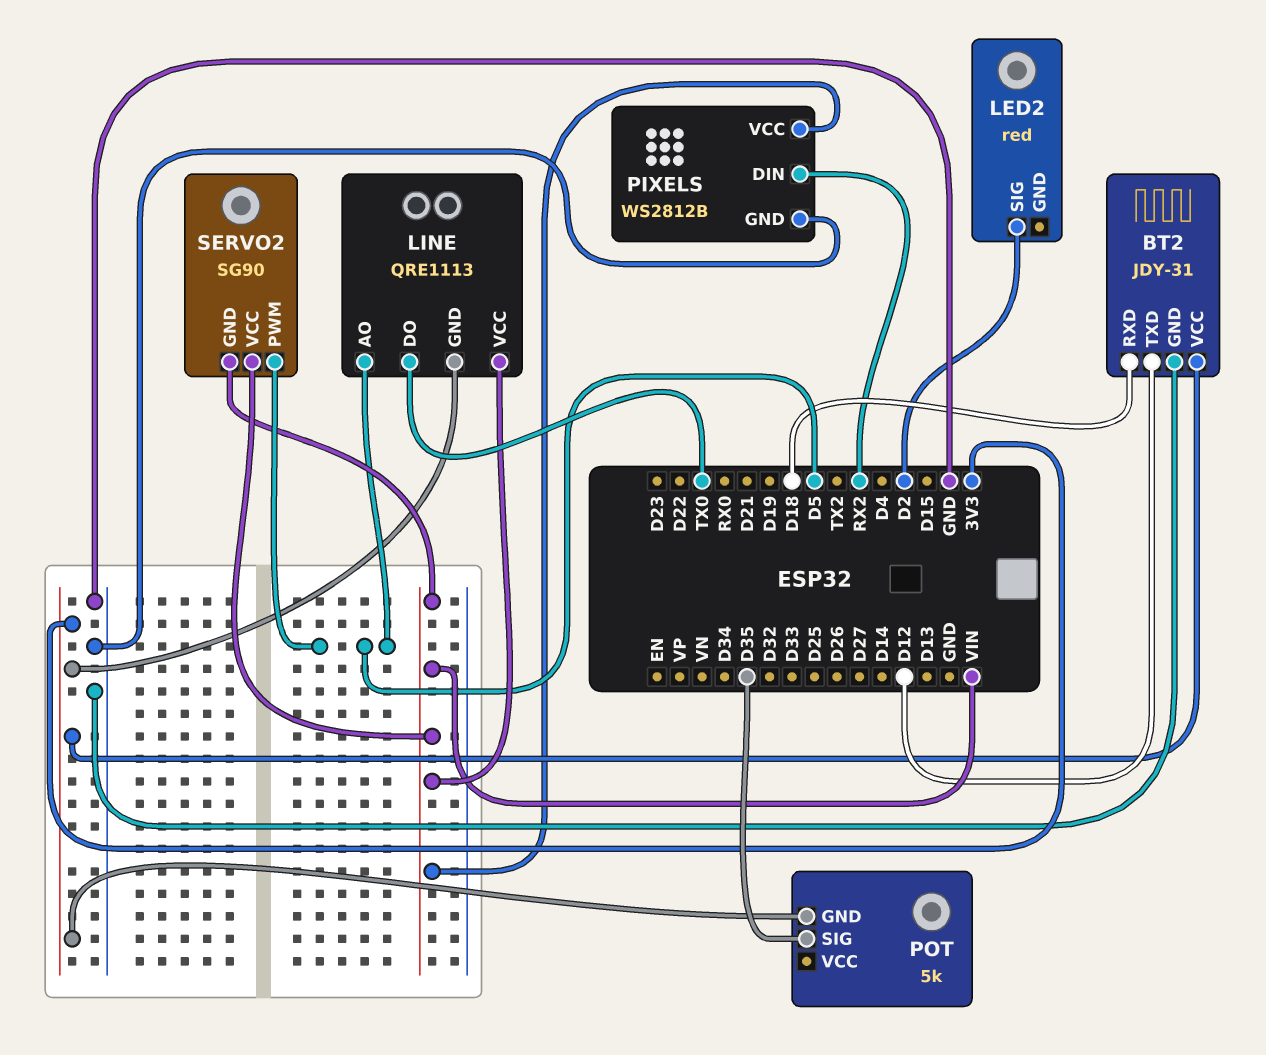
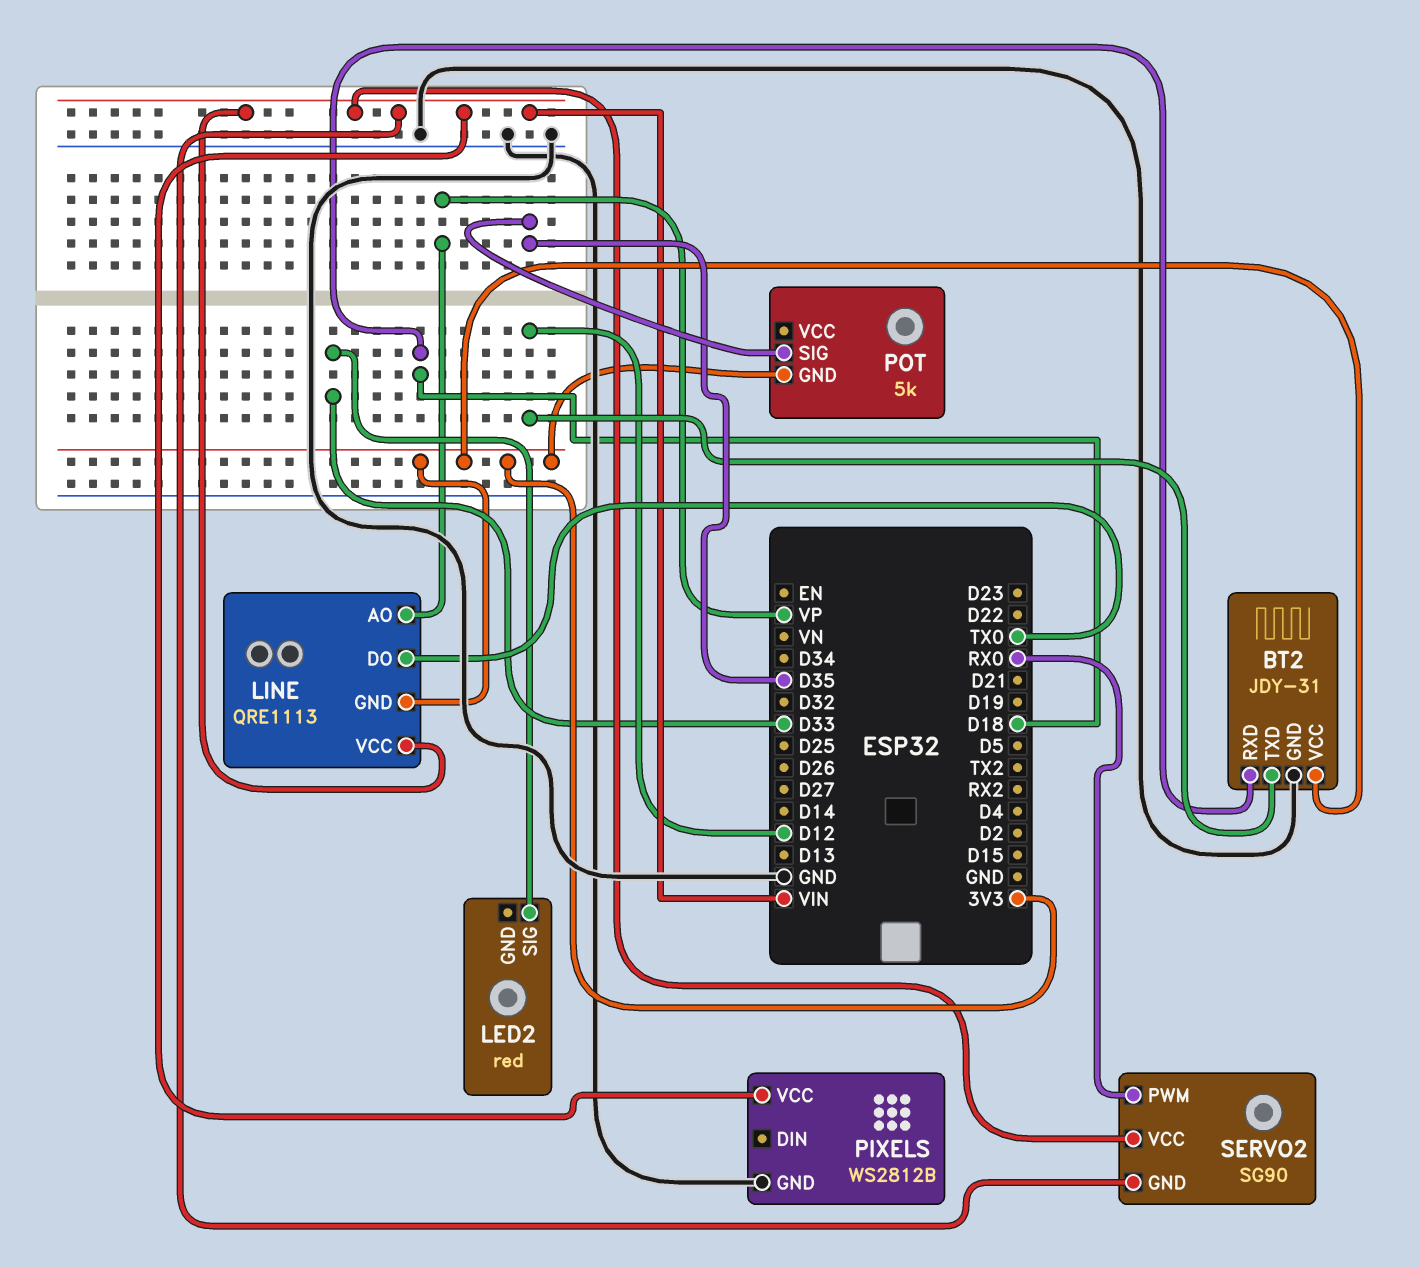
LED2 pin SIG: D2 -> D33
LINE pin AO: D5 -> VP
PIXELS pin DIN: RX2 -> none
SERVO2 pin PWM: D5 -> RX0

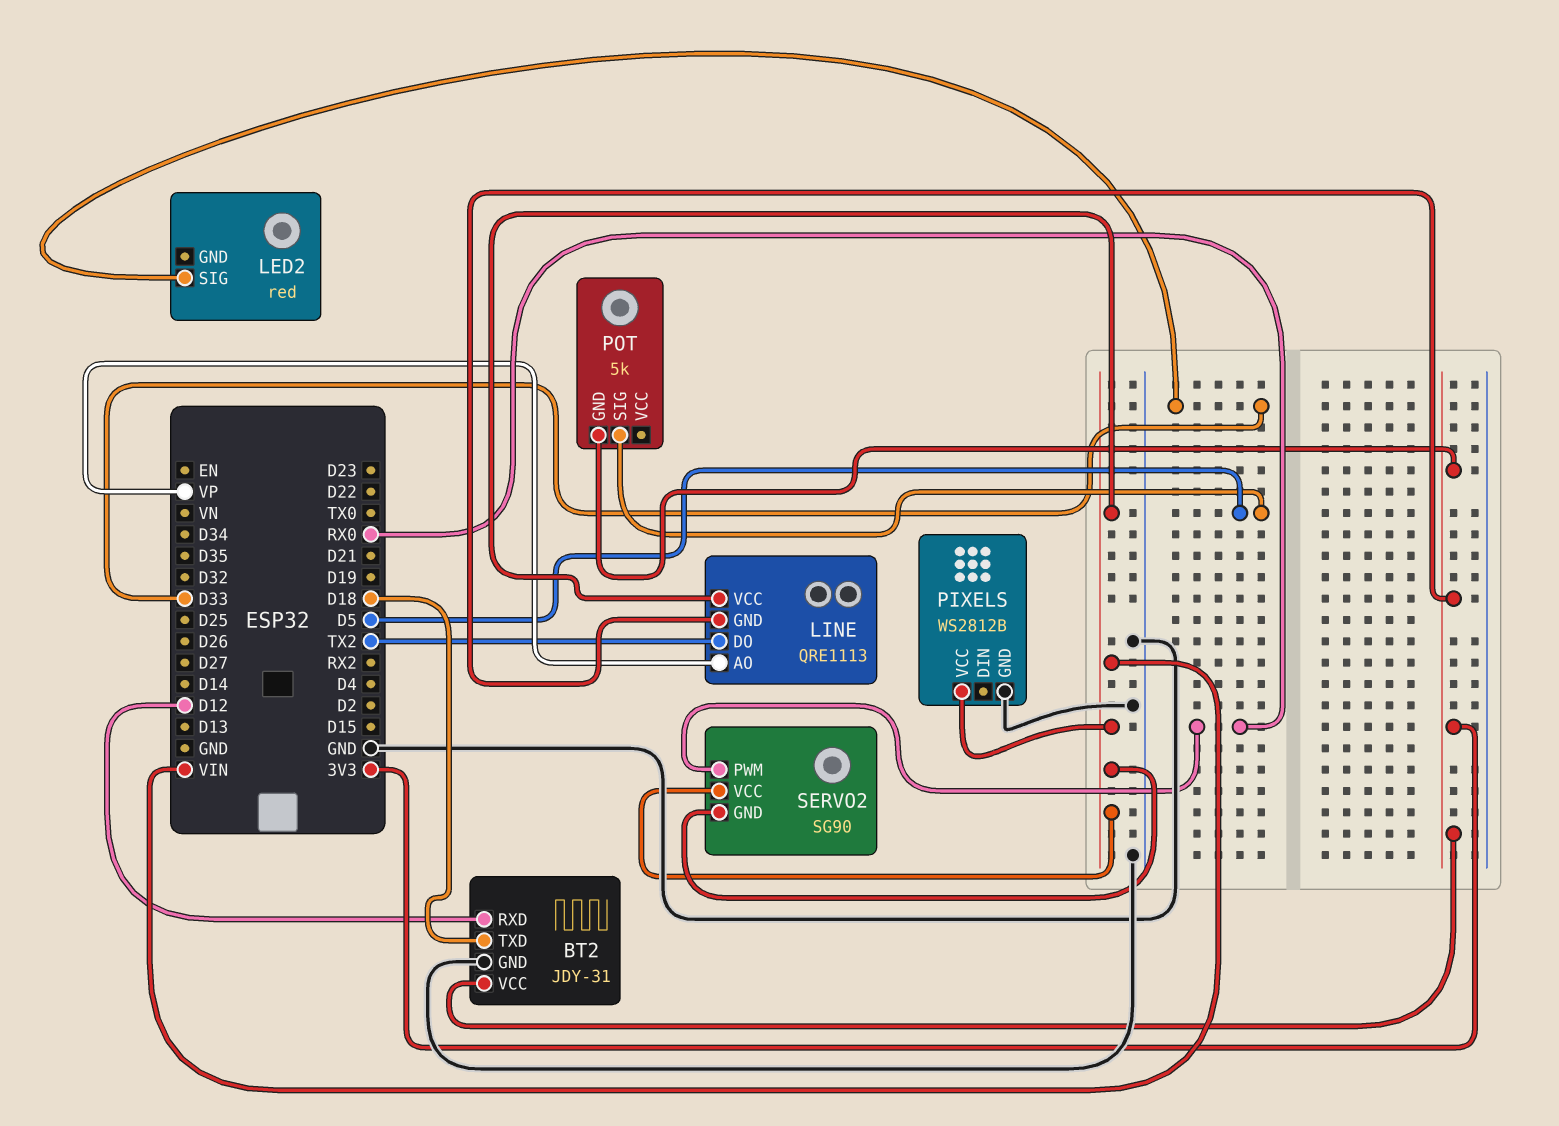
BT2 pin RXD: D18 -> D12
BT2 pin TXD: D12 -> D18
LINE pin DO: TX0 -> TX2
POT pin SIG: D35 -> D5

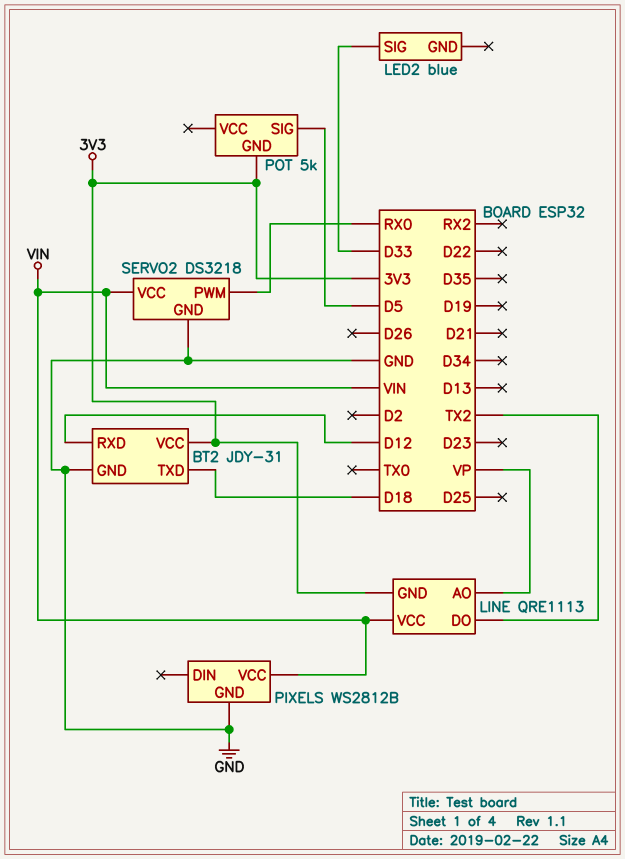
LED2: red -> blue
SERVO2: SG90 -> DS3218
SERVO2 pin GND: VIN -> GND

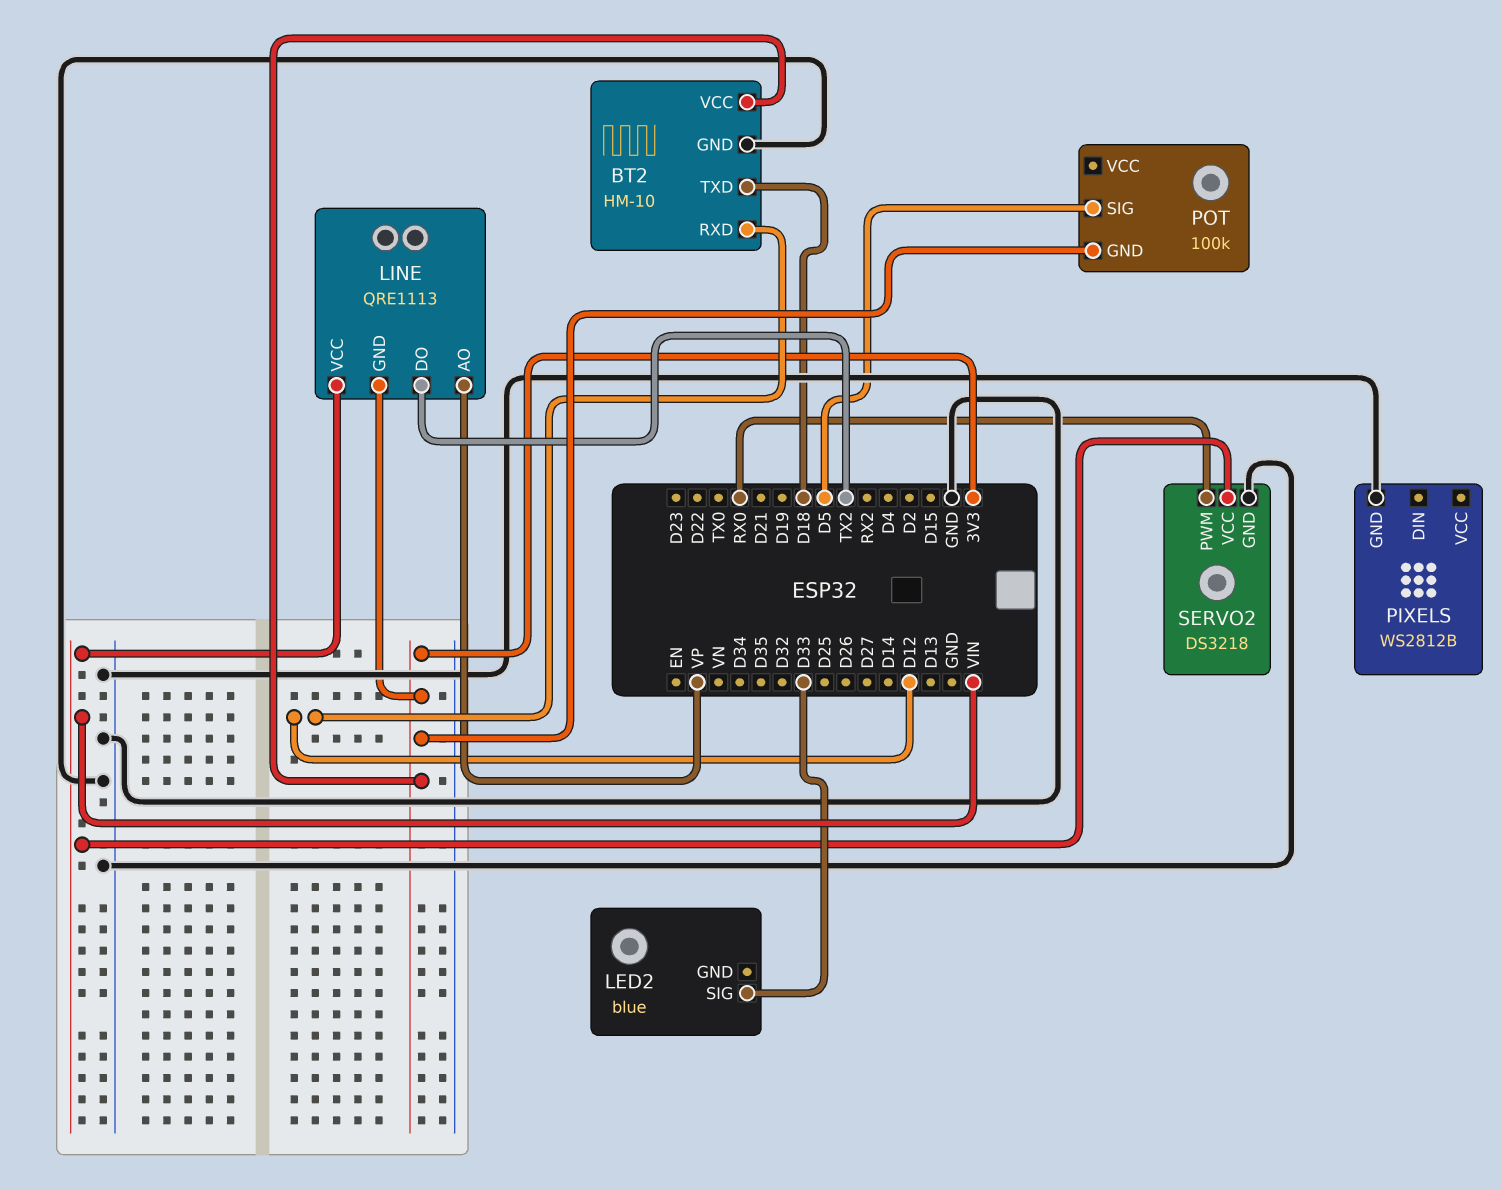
BT2: JDY-31 -> HM-10
PIXELS pin VCC: VIN -> none
POT: 5k -> 100k

